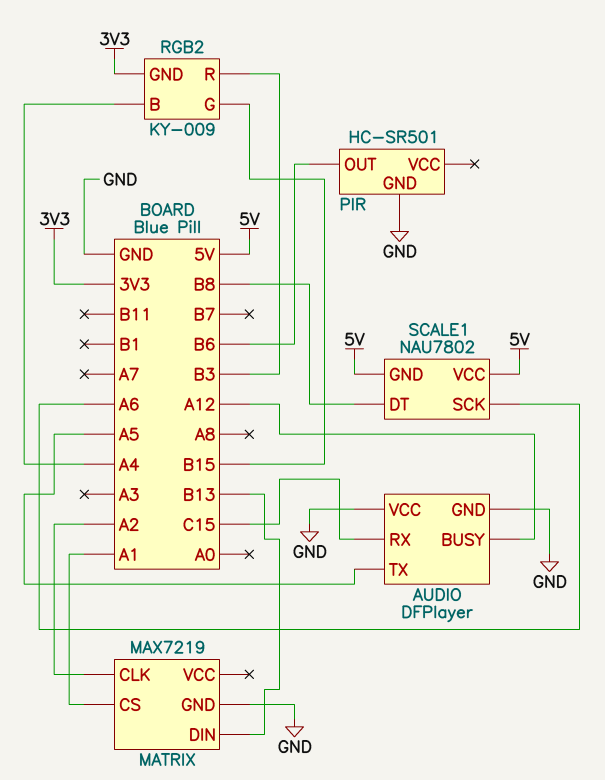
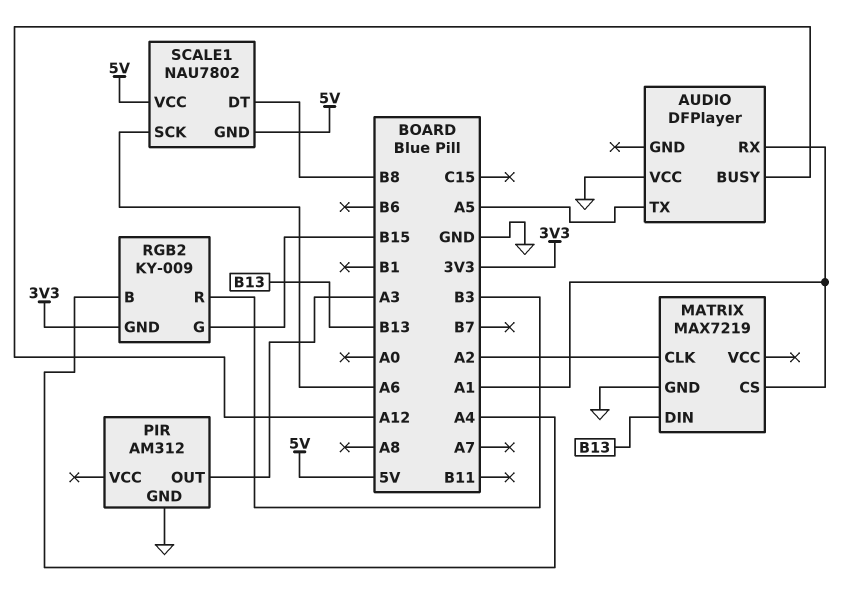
AUDIO pin GND: GND -> none
AUDIO pin RX: C15 -> A1
PIR: HC-SR501 -> AM312
PIR pin OUT: B6 -> A3

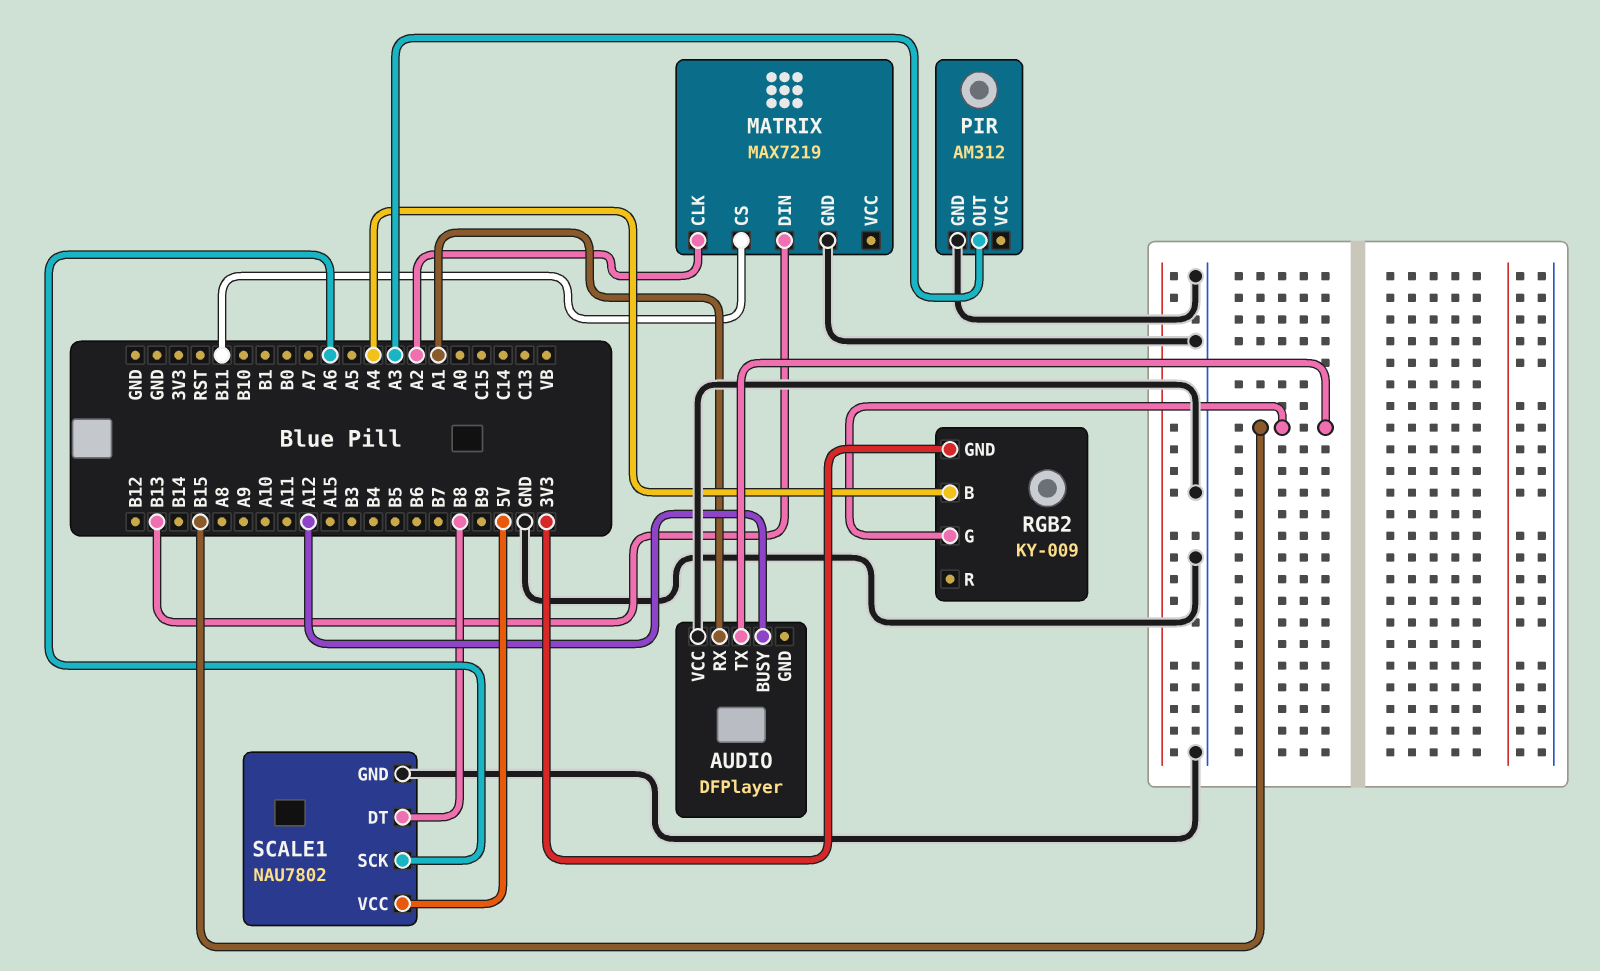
AUDIO pin TX: A5 -> B15
MATRIX pin CS: A1 -> B11
RGB2 pin R: B3 -> none
SCALE1 pin GND: 5V -> GND

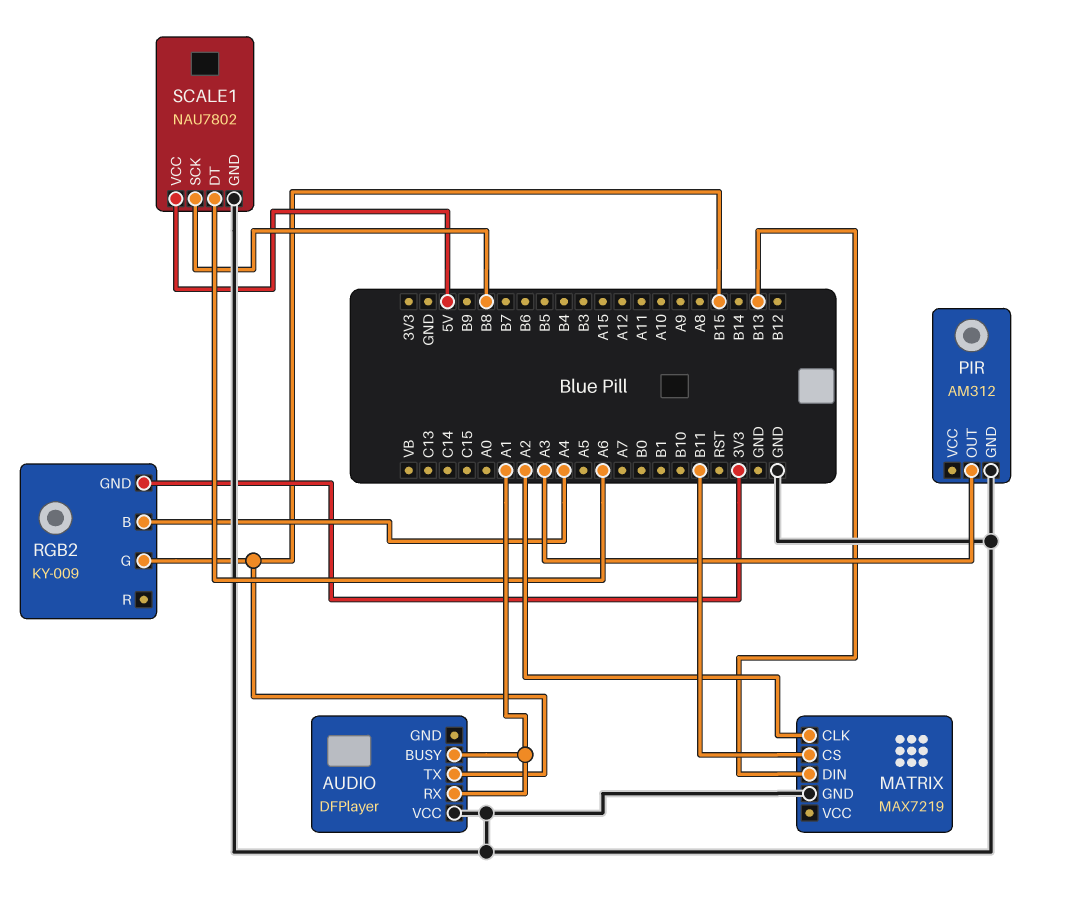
AUDIO pin BUSY: A12 -> A1
SCALE1 pin DT: B8 -> A6
SCALE1 pin SCK: A6 -> B8

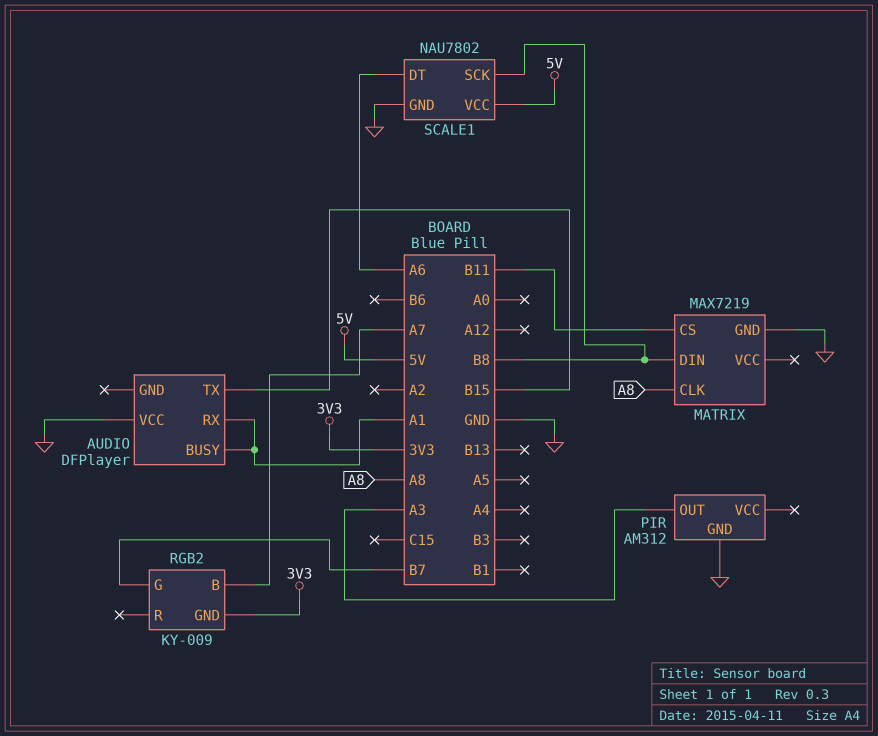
MATRIX pin CLK: A2 -> A8
MATRIX pin DIN: B13 -> B8
RGB2 pin B: A4 -> A7
RGB2 pin G: B15 -> B7

